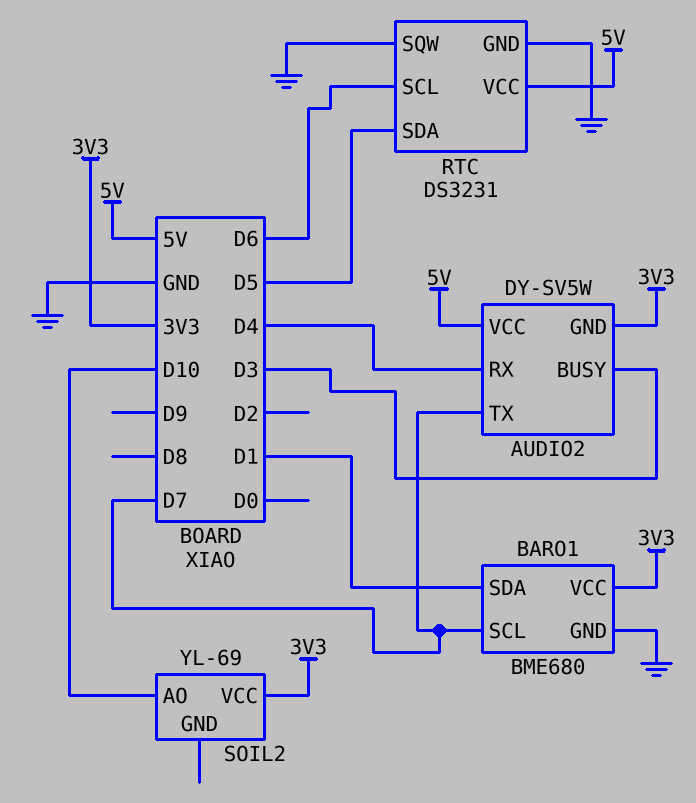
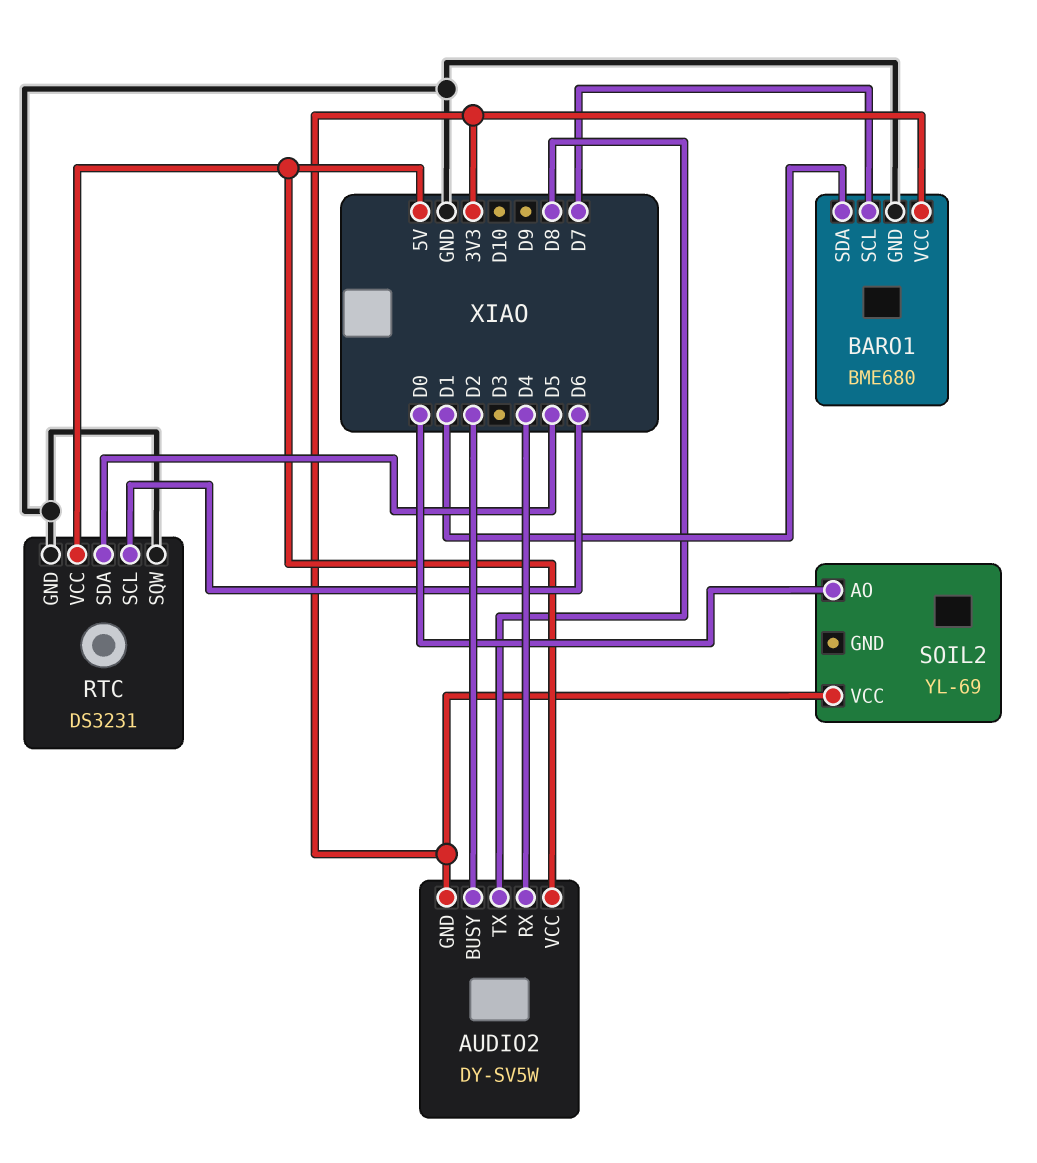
AUDIO2 pin BUSY: D3 -> D2
AUDIO2 pin TX: D7 -> D8
SOIL2 pin AO: D10 -> D0

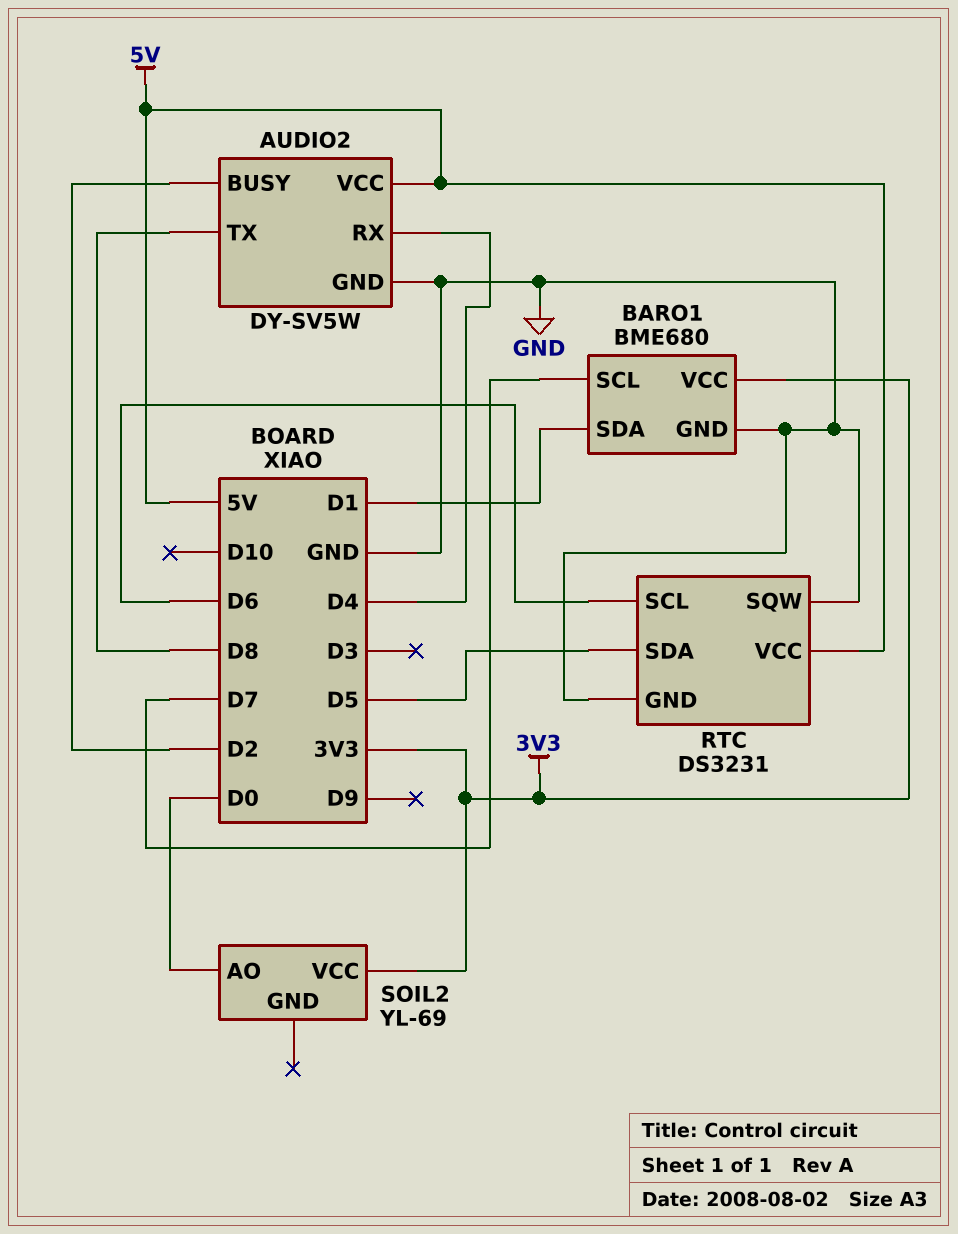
AUDIO2 pin GND: 3V3 -> GND

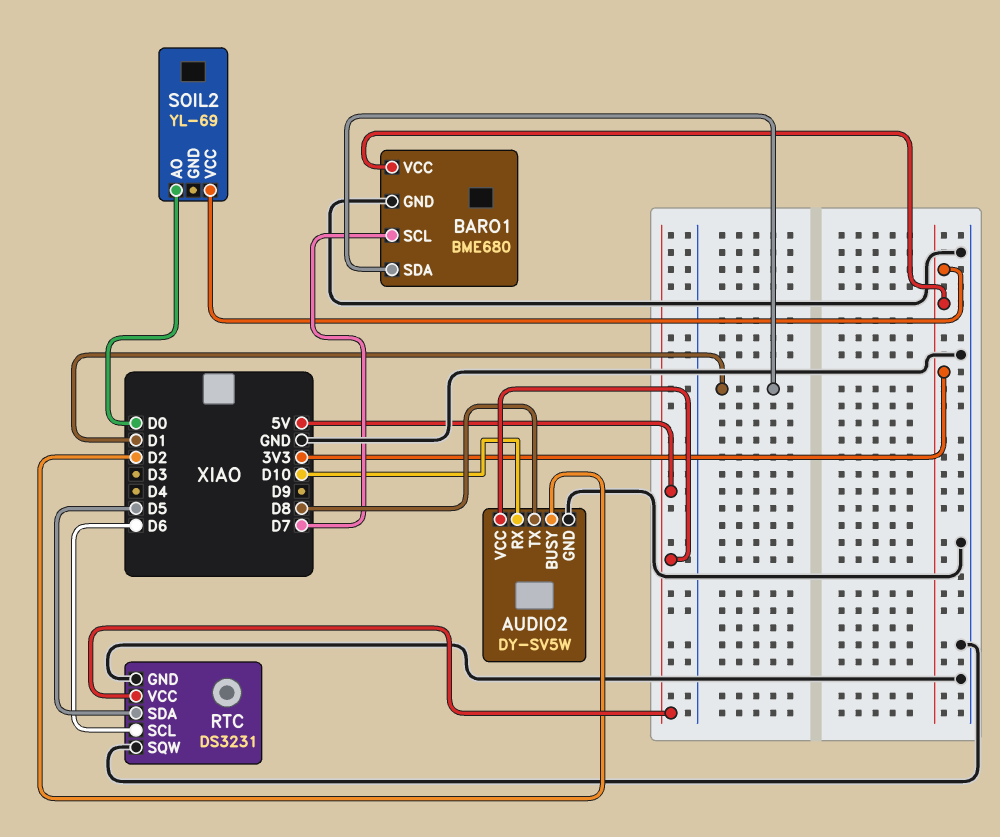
AUDIO2 pin RX: D4 -> D10

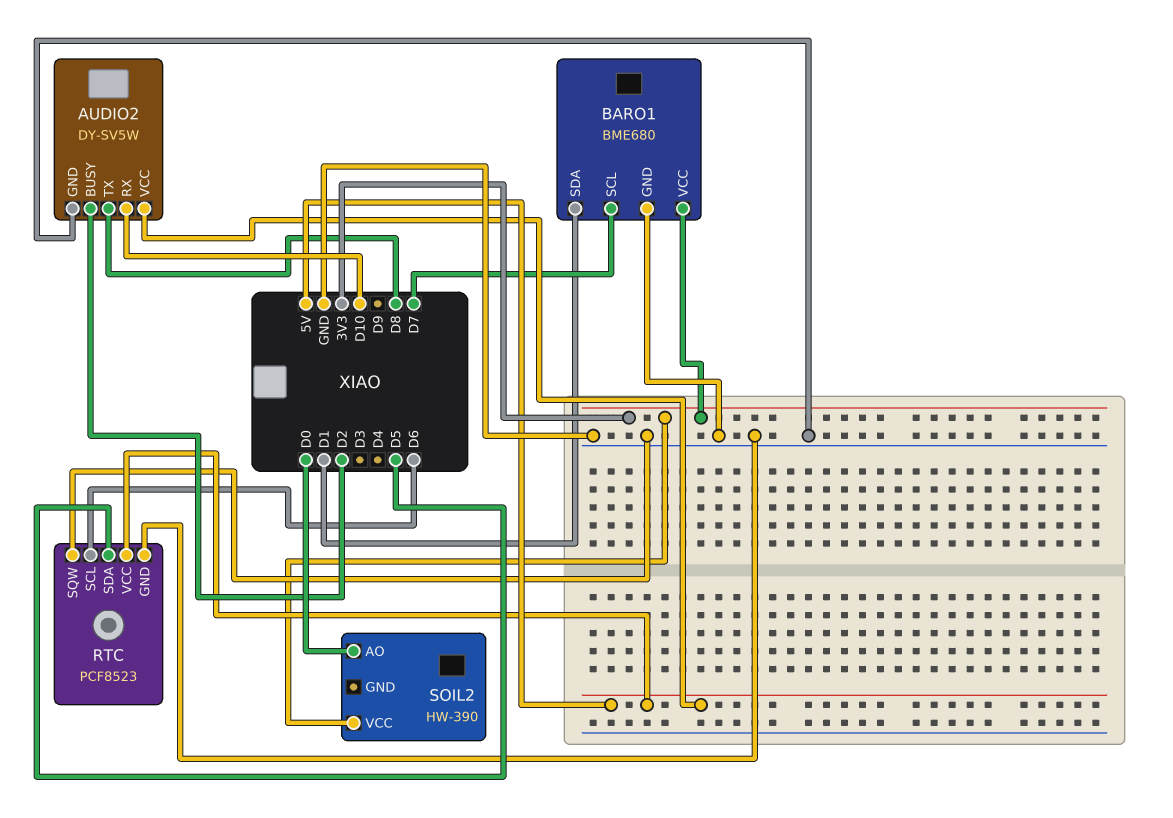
RTC: DS3231 -> PCF8523
SOIL2: YL-69 -> HW-390

